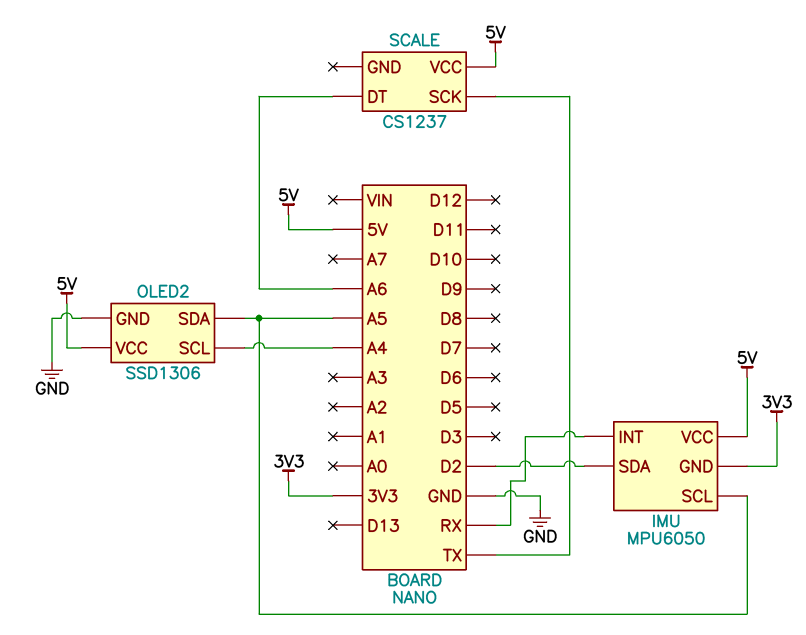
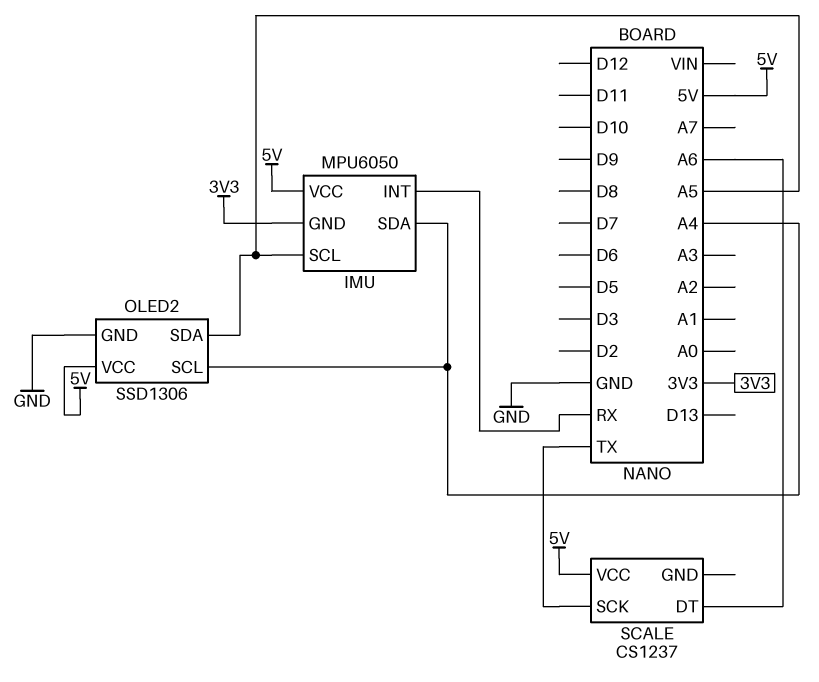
IMU pin SDA: D2 -> A4

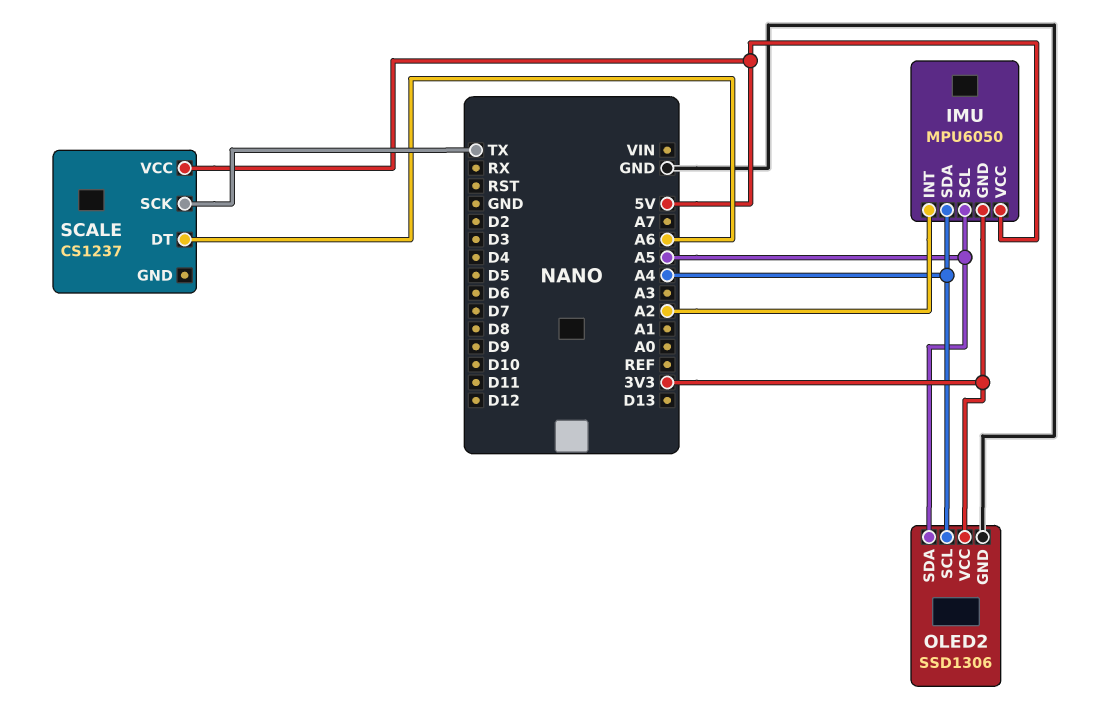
IMU pin INT: RX -> A2
OLED2 pin VCC: 5V -> 3V3

